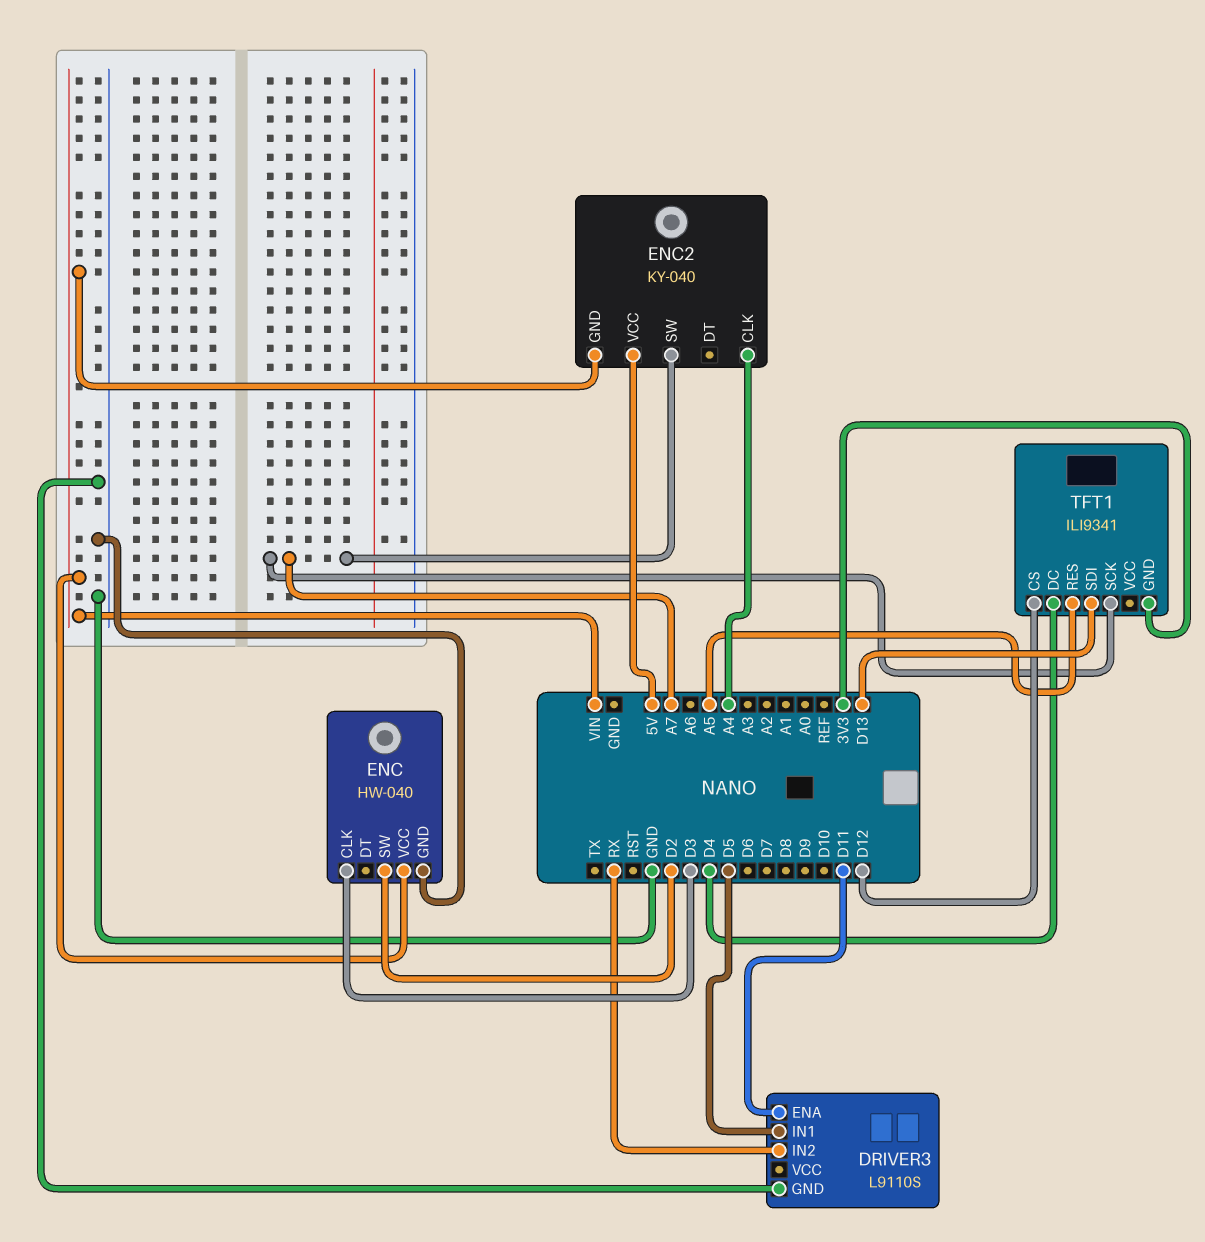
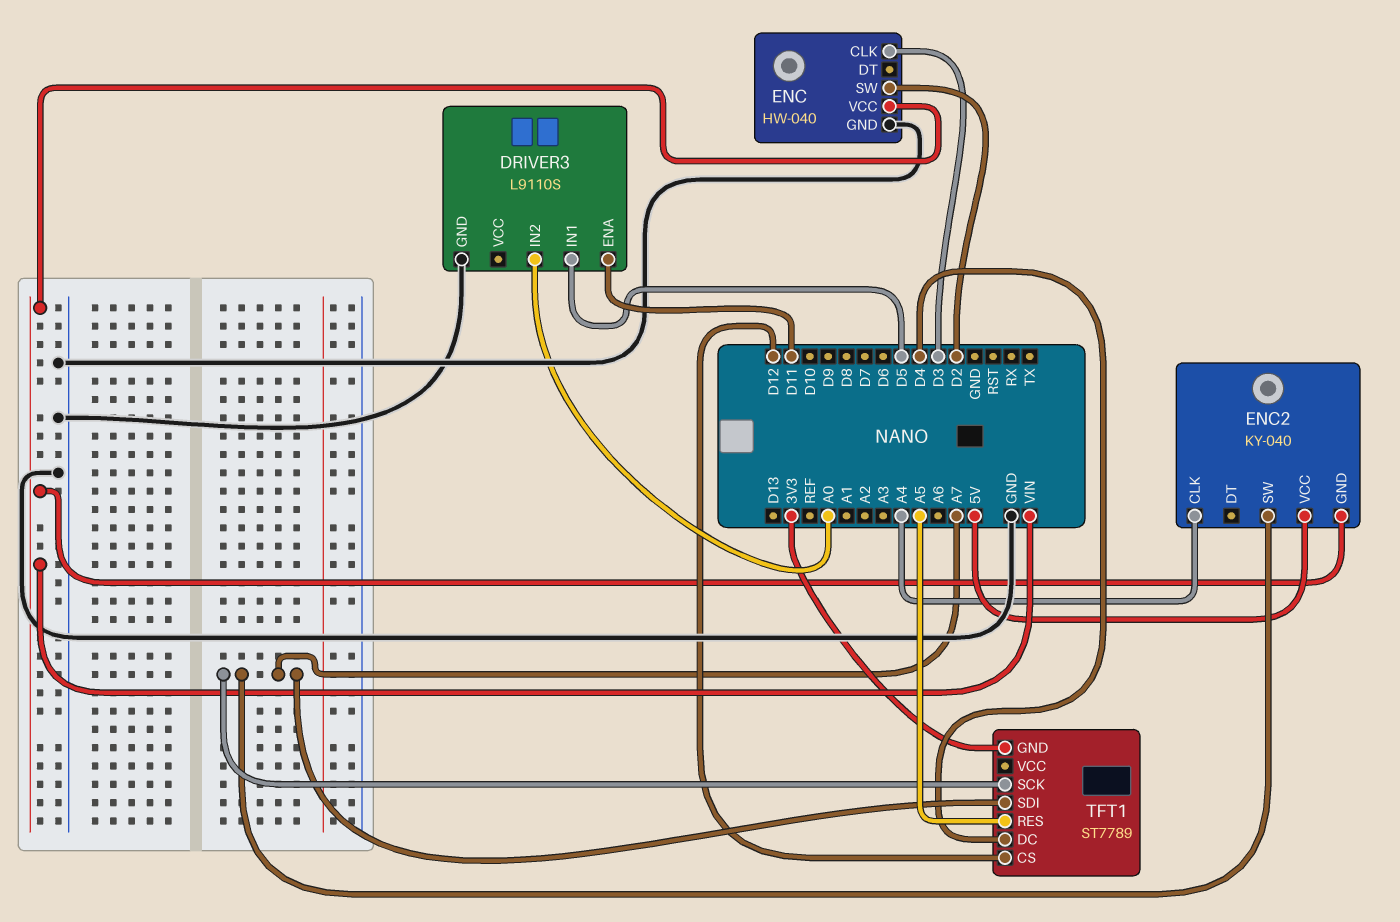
DRIVER3 pin IN2: RX -> A0
TFT1: ILI9341 -> ST7789
TFT1 pin SDI: D13 -> A7

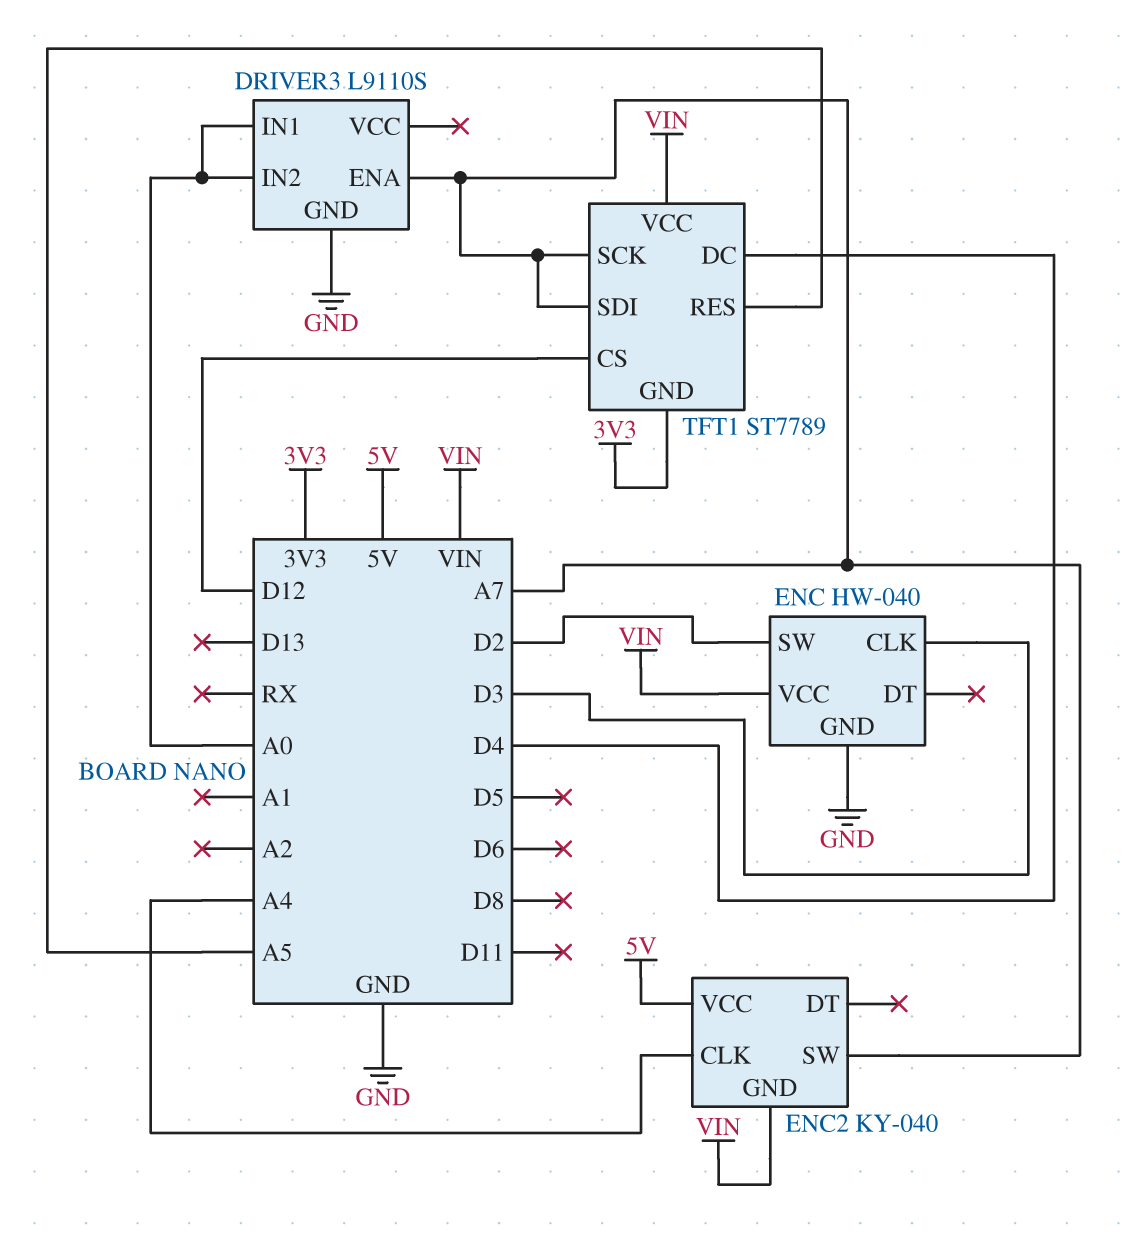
DRIVER3 pin ENA: D11 -> A7
DRIVER3 pin IN1: D5 -> A0
TFT1 pin VCC: none -> VIN

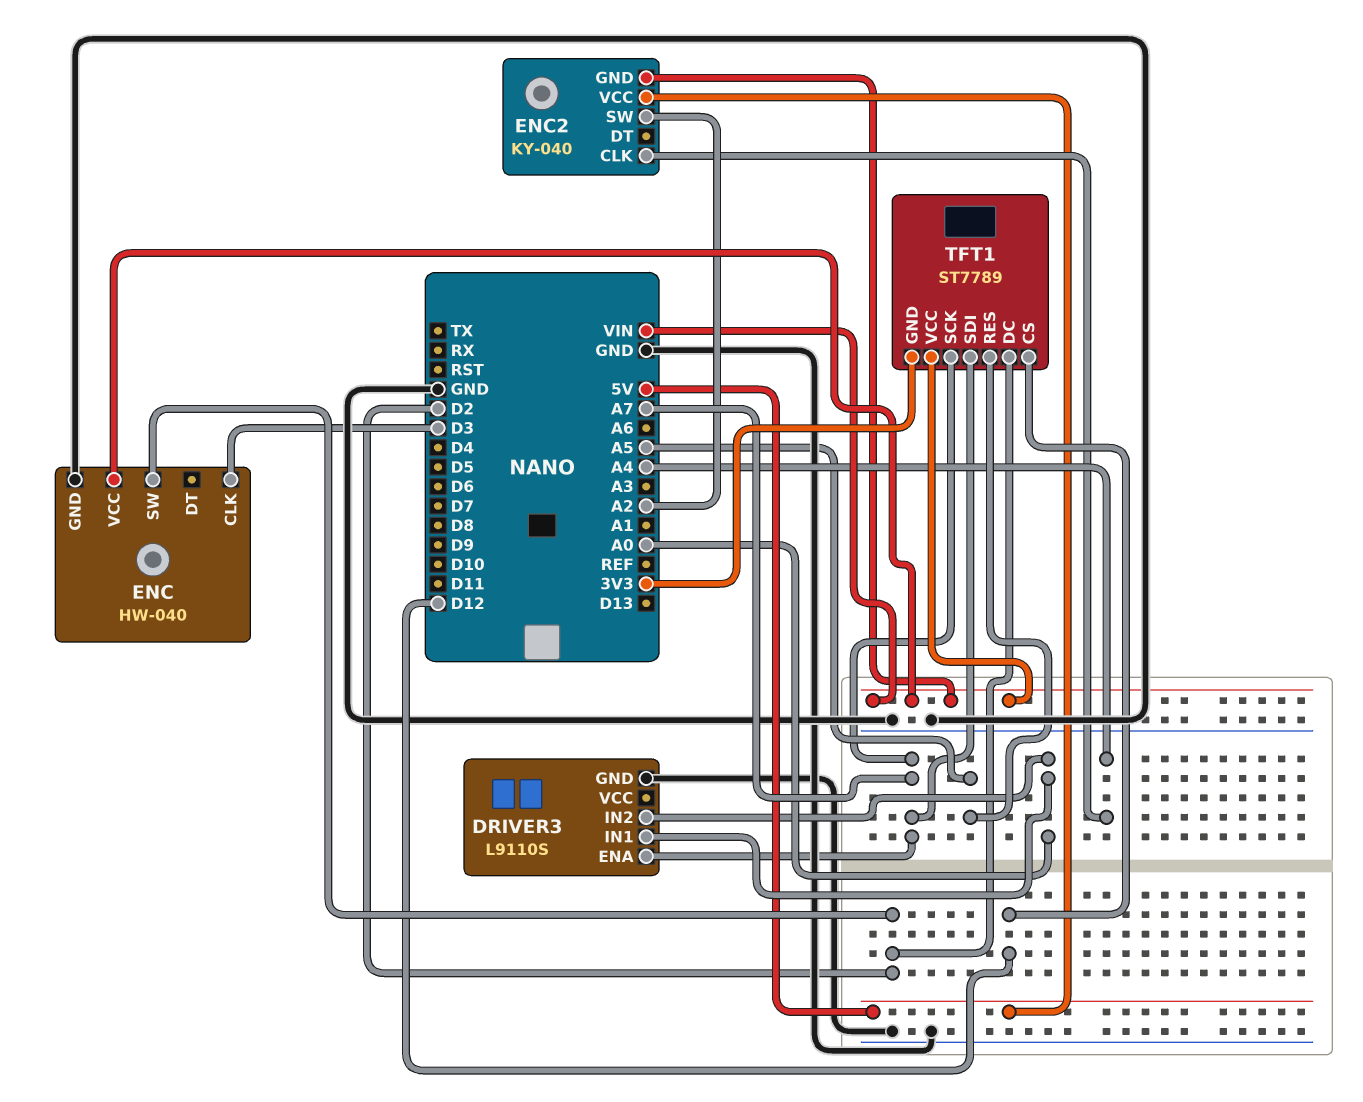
ENC2 pin SW: A7 -> A2
TFT1 pin DC: D4 -> D2

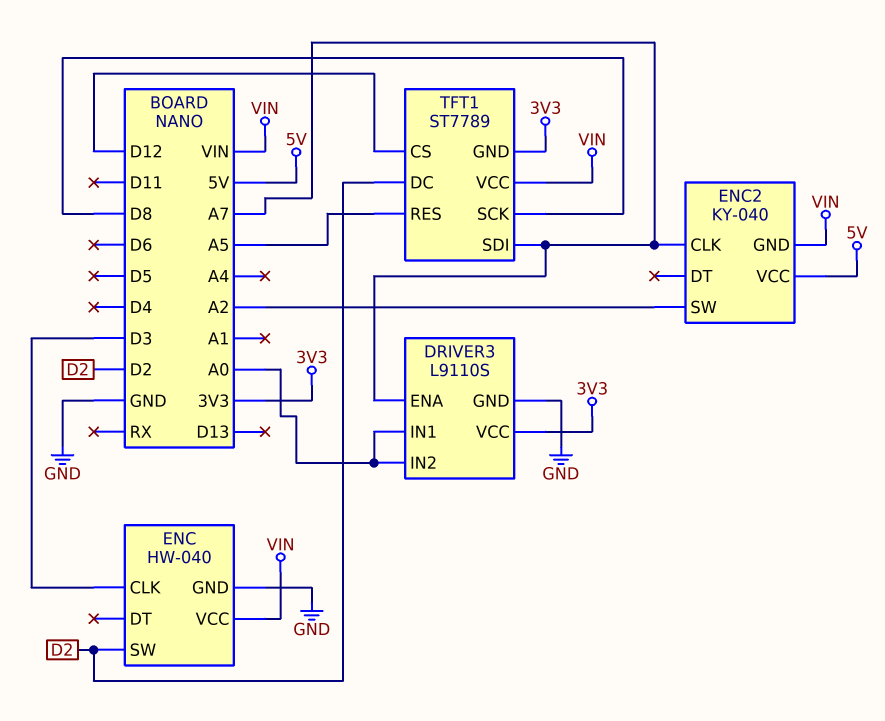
DRIVER3 pin VCC: none -> 3V3
ENC2 pin CLK: A4 -> A7
TFT1 pin SCK: A7 -> D8

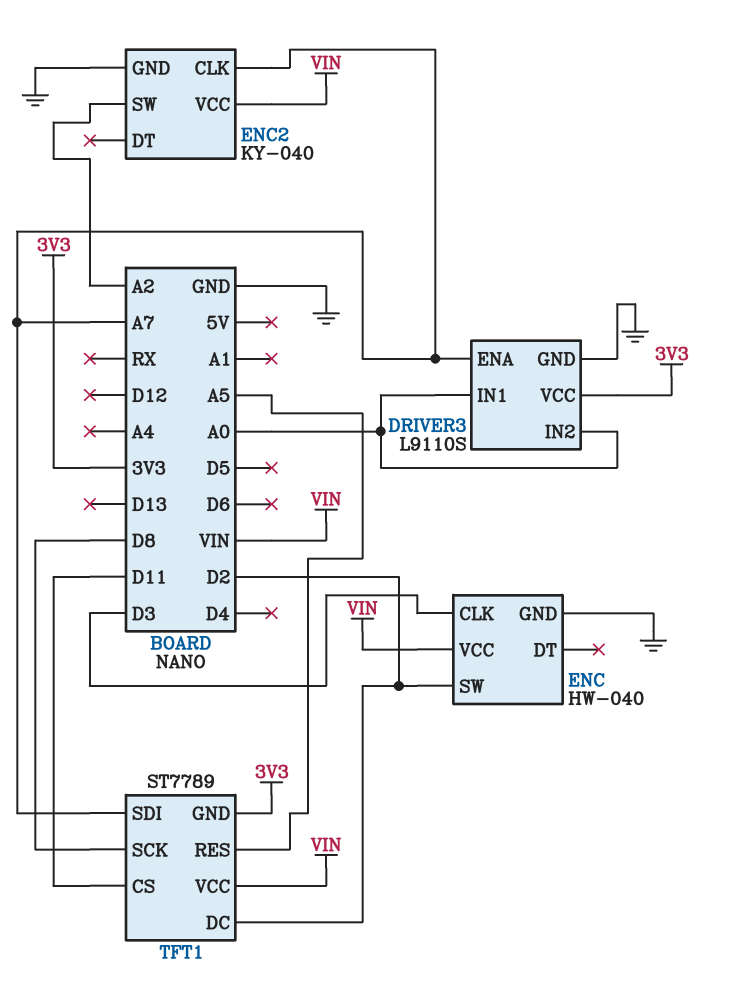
ENC2 pin GND: VIN -> GND
ENC2 pin VCC: 5V -> VIN
TFT1 pin CS: D12 -> D11

